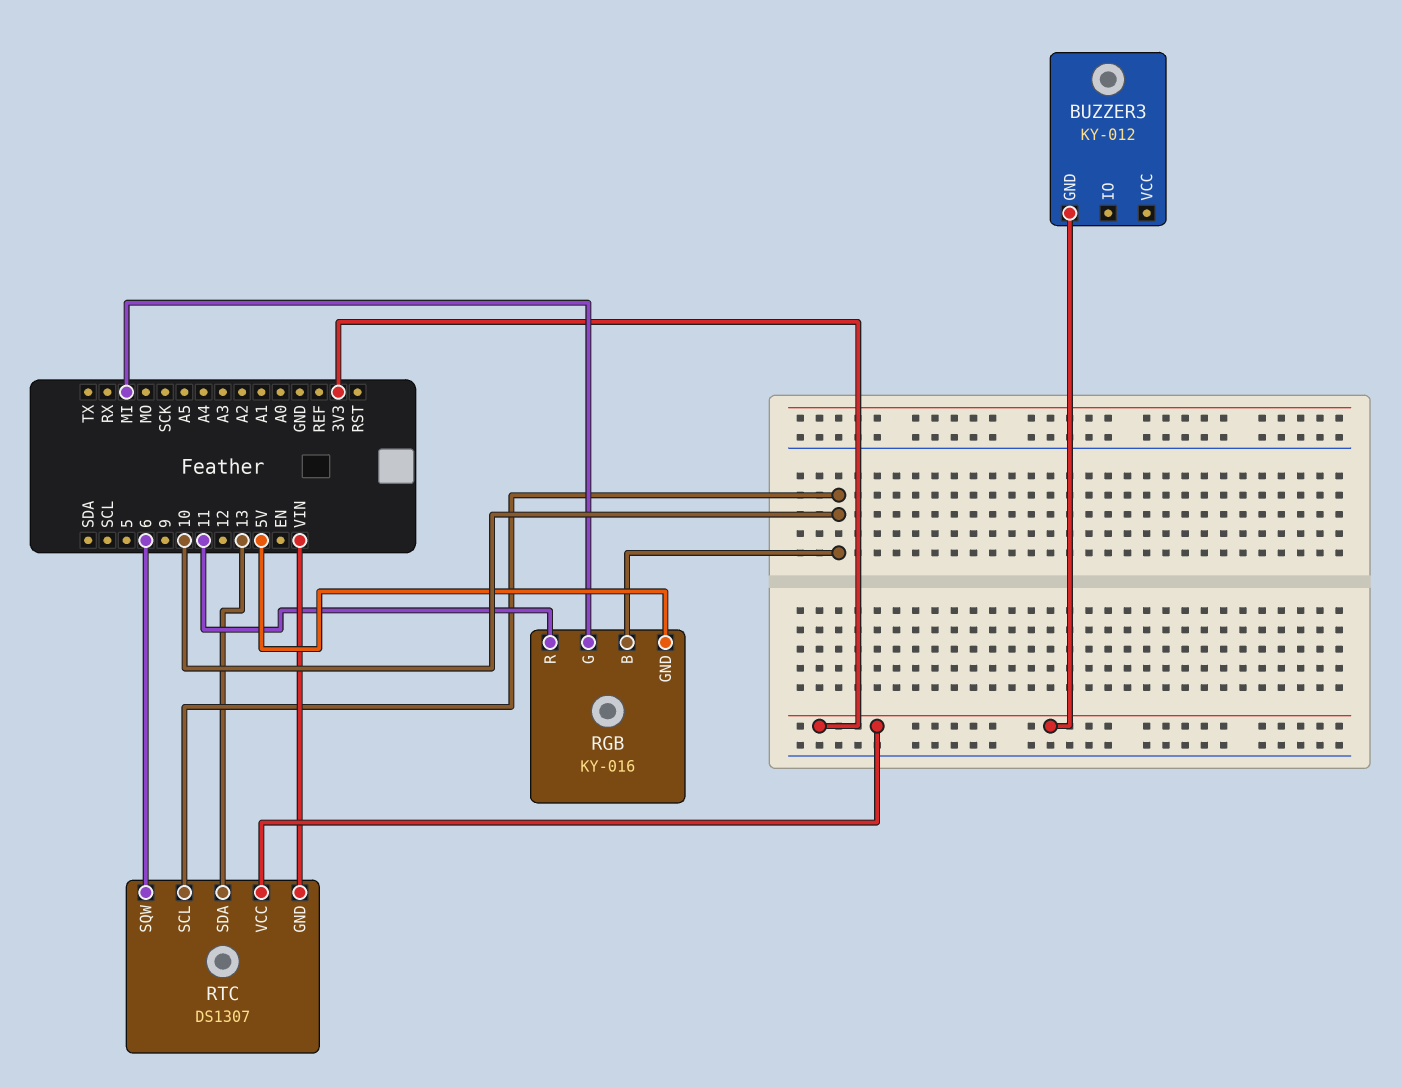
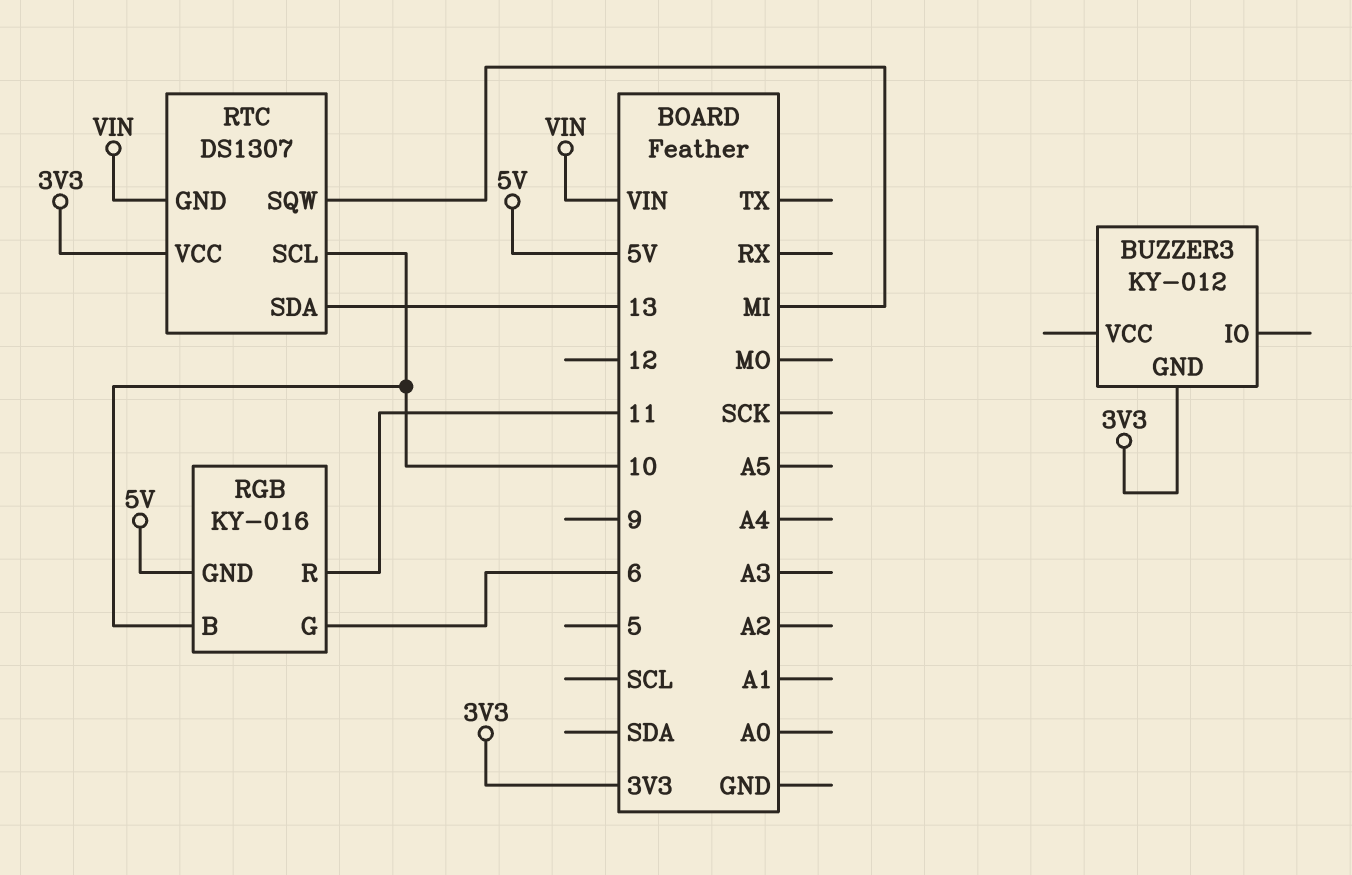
RGB pin G: MI -> 6
RTC pin SQW: 6 -> MI

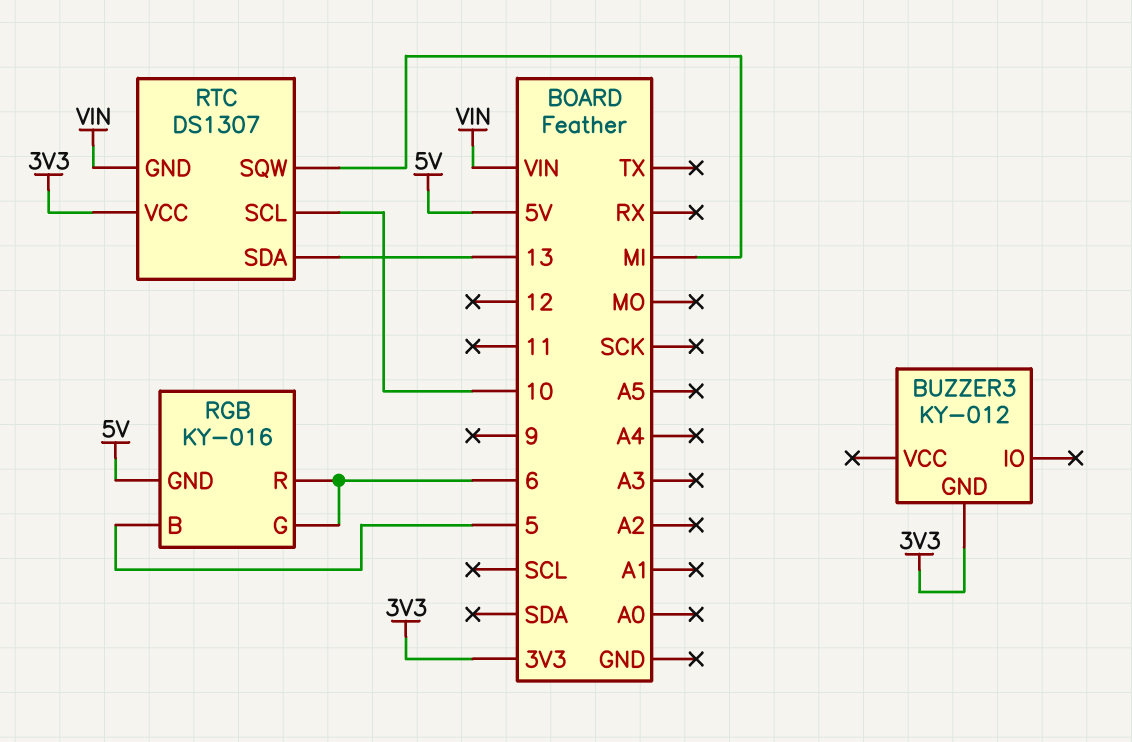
RGB pin B: 10 -> 5
RGB pin R: 11 -> 6

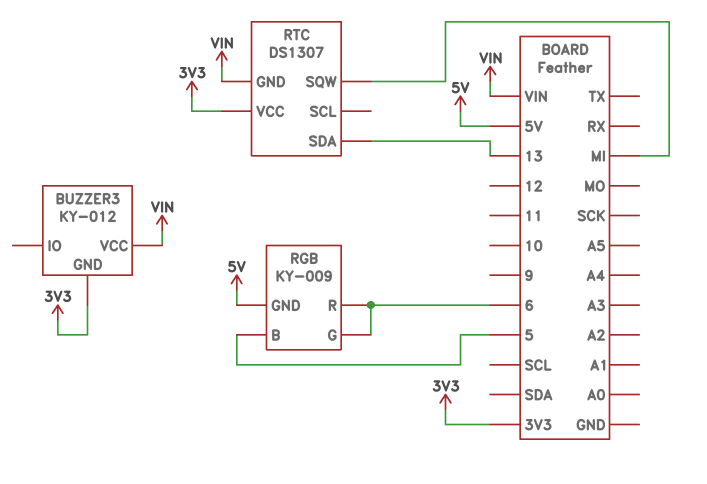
BUZZER3 pin VCC: none -> VIN
RGB: KY-016 -> KY-009
RTC pin SCL: 10 -> none

